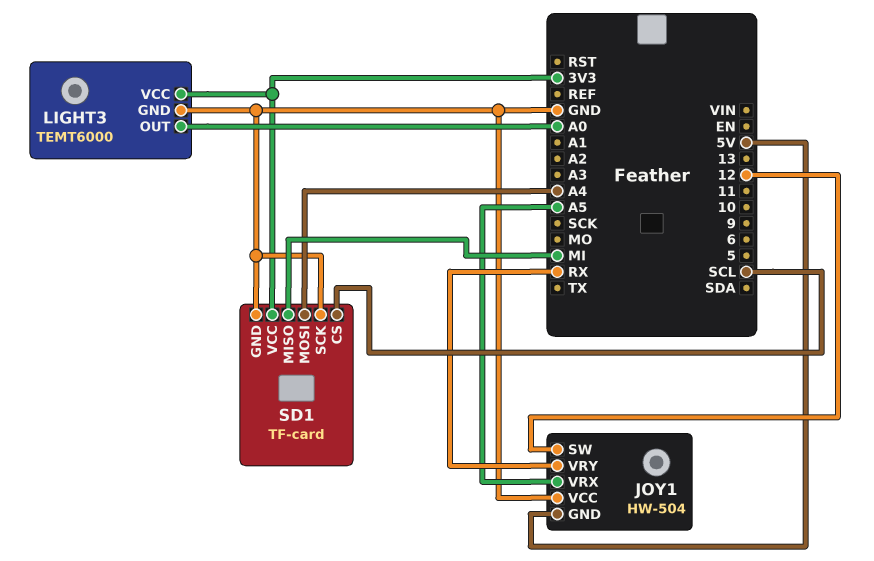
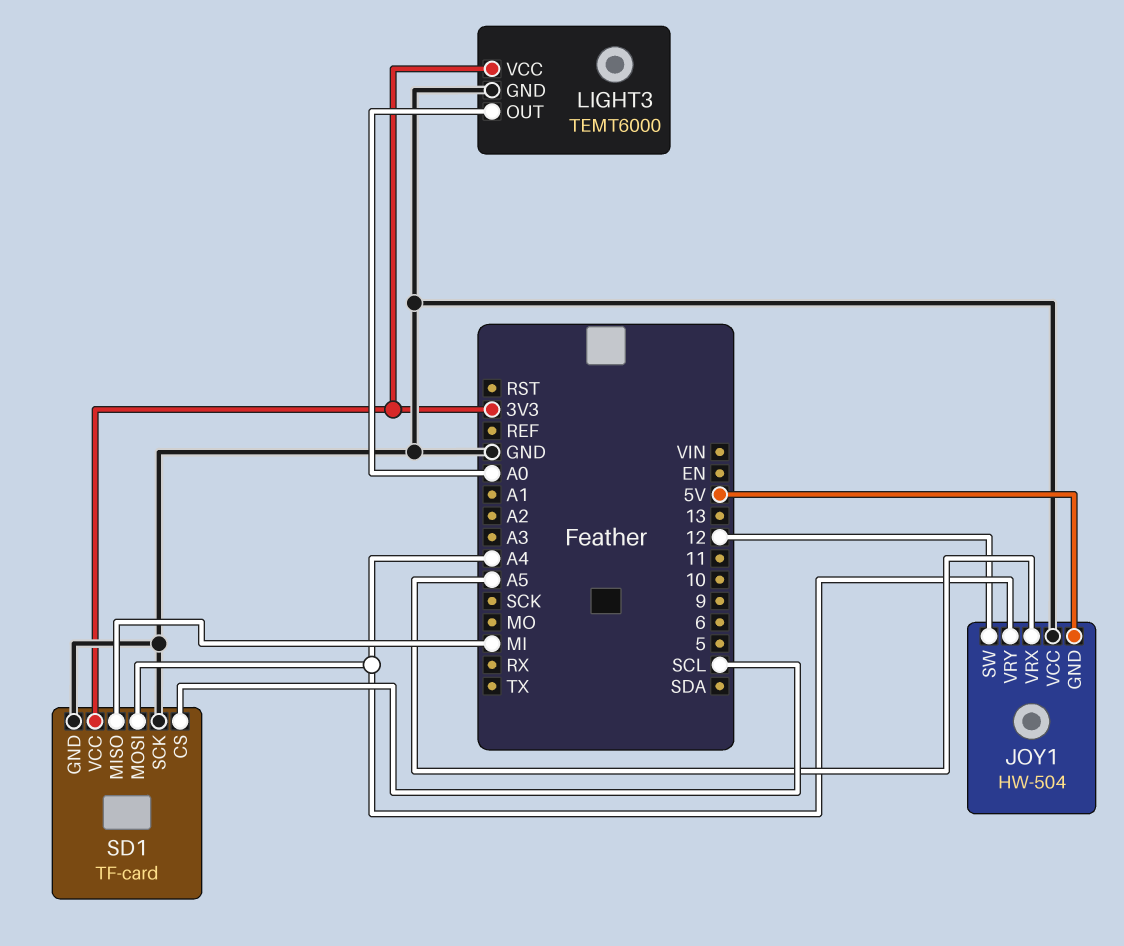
JOY1 pin VRY: RX -> A4

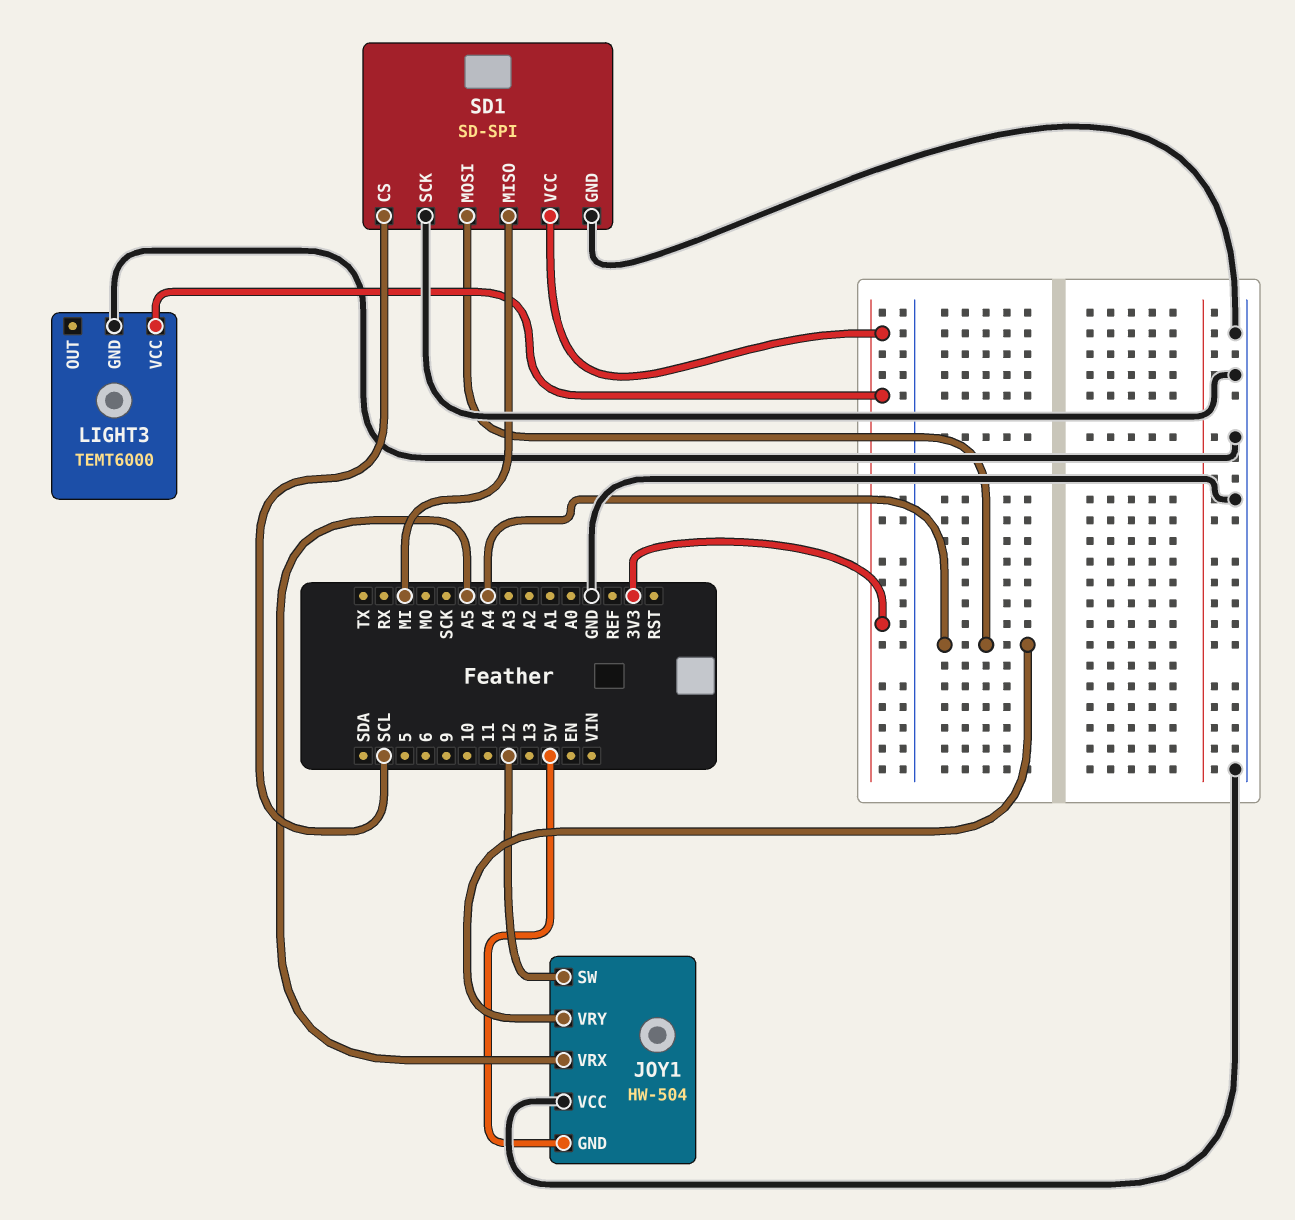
LIGHT3 pin OUT: A0 -> none
SD1: TF-card -> SD-SPI

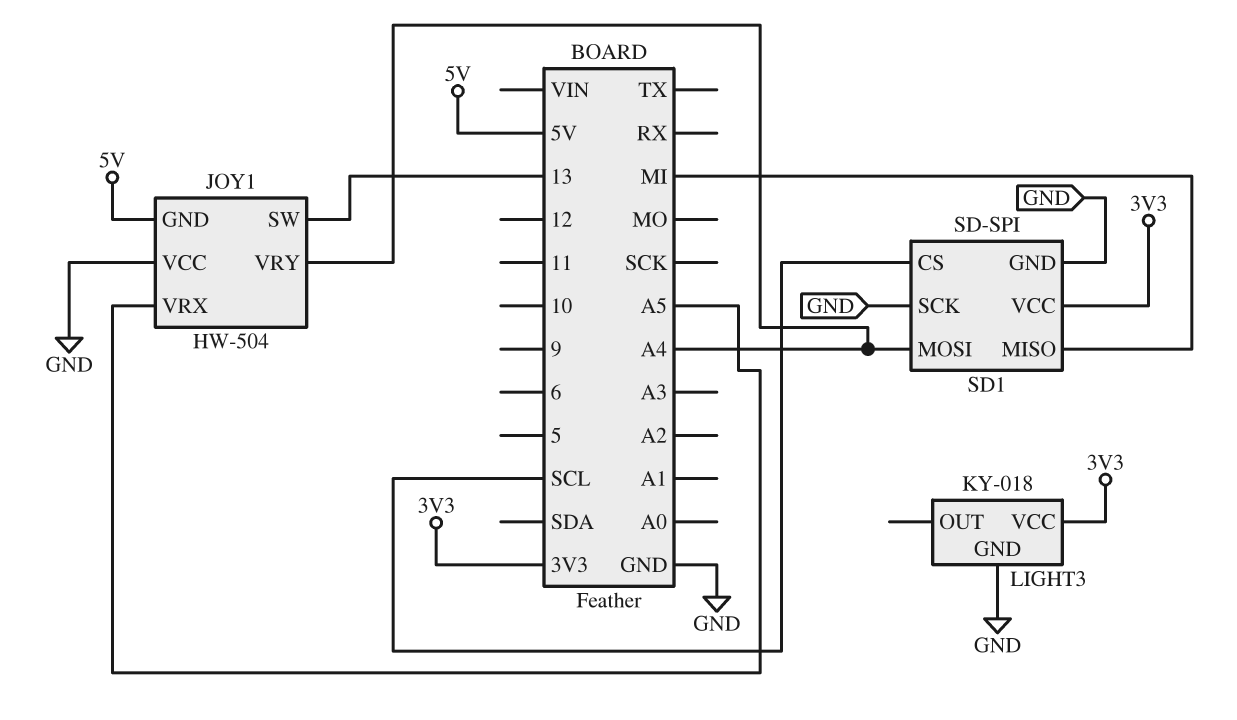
JOY1 pin SW: 12 -> 13
LIGHT3: TEMT6000 -> KY-018

